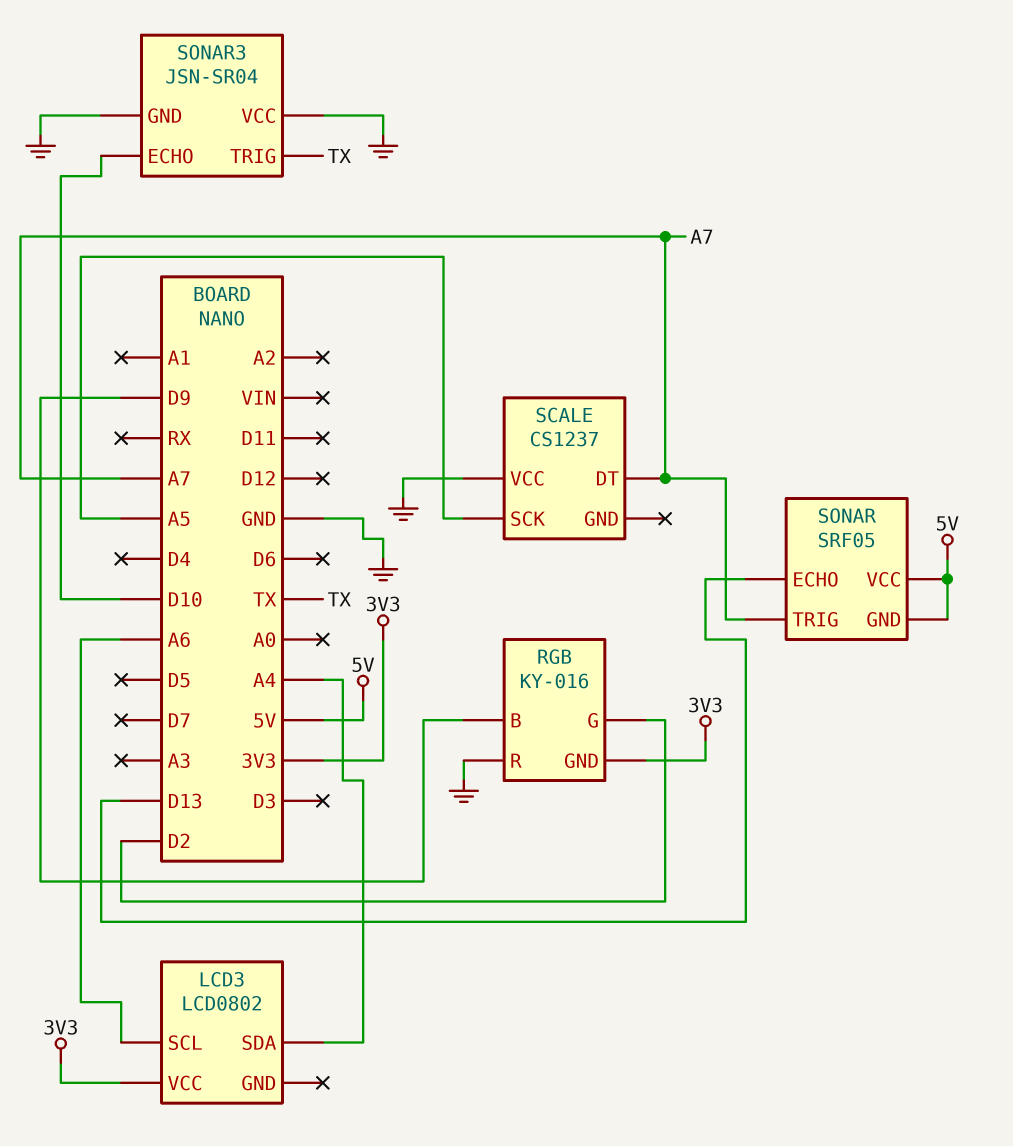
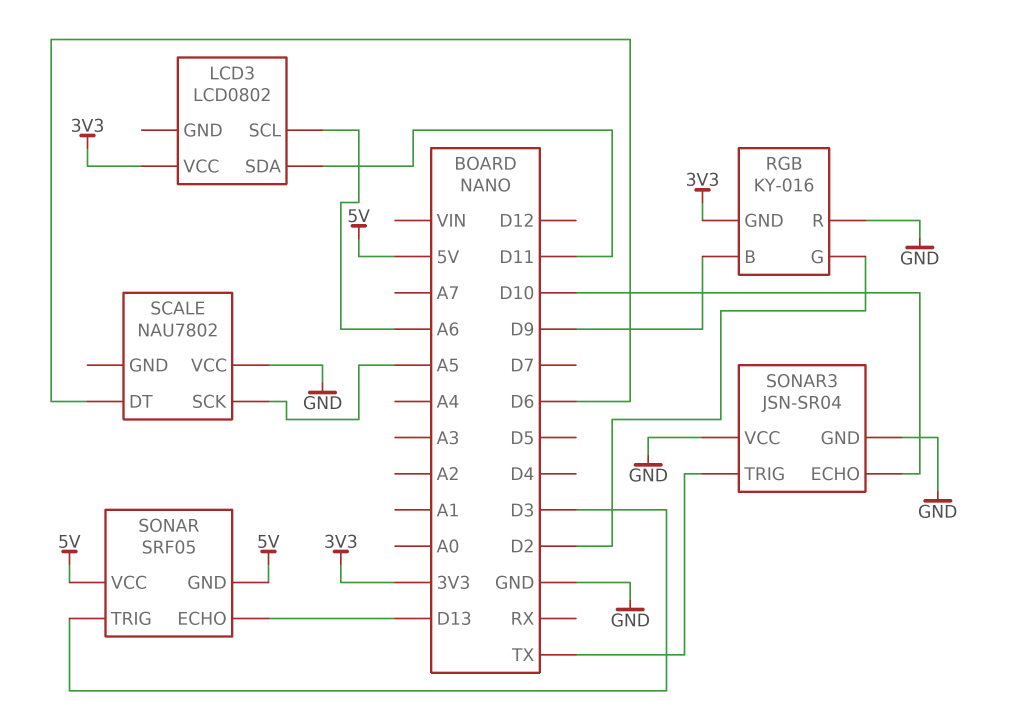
LCD3 pin SDA: A4 -> D11
SCALE: CS1237 -> NAU7802
SCALE pin DT: A7 -> D6
SONAR pin TRIG: A7 -> D3

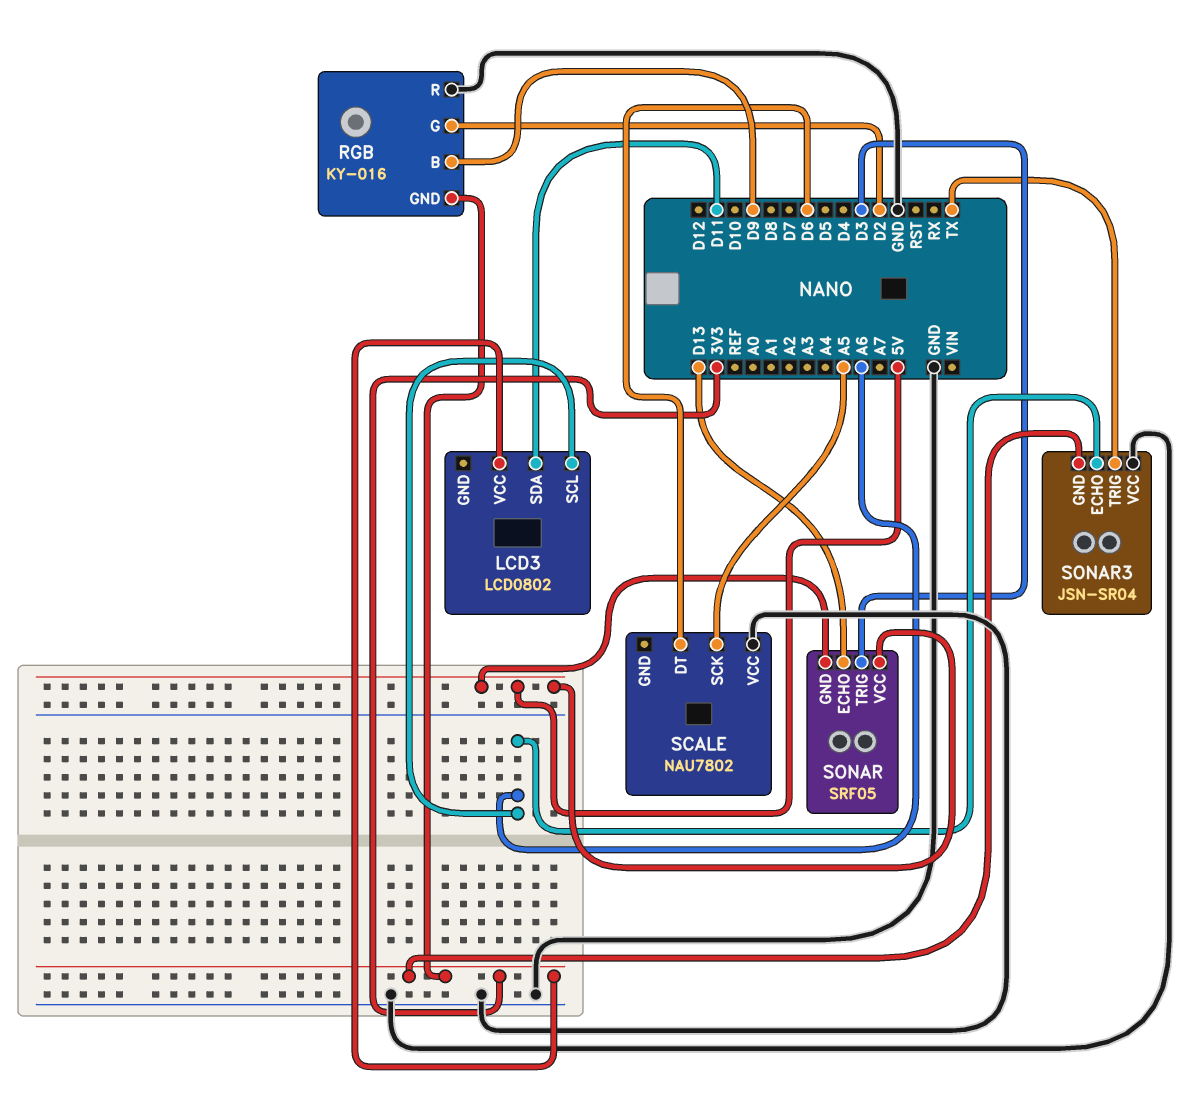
SONAR3 pin ECHO: D10 -> A6
SONAR3 pin GND: GND -> 3V3

